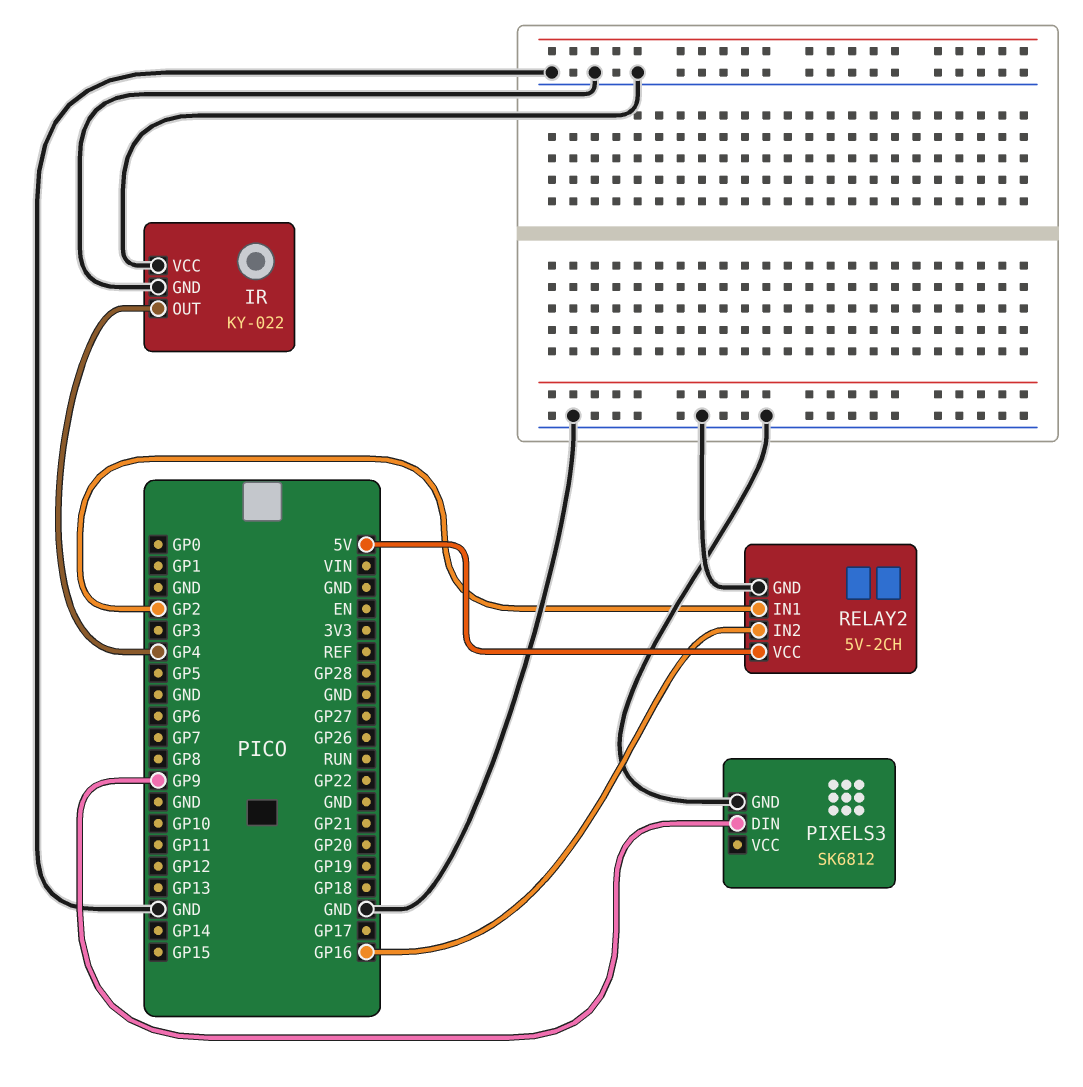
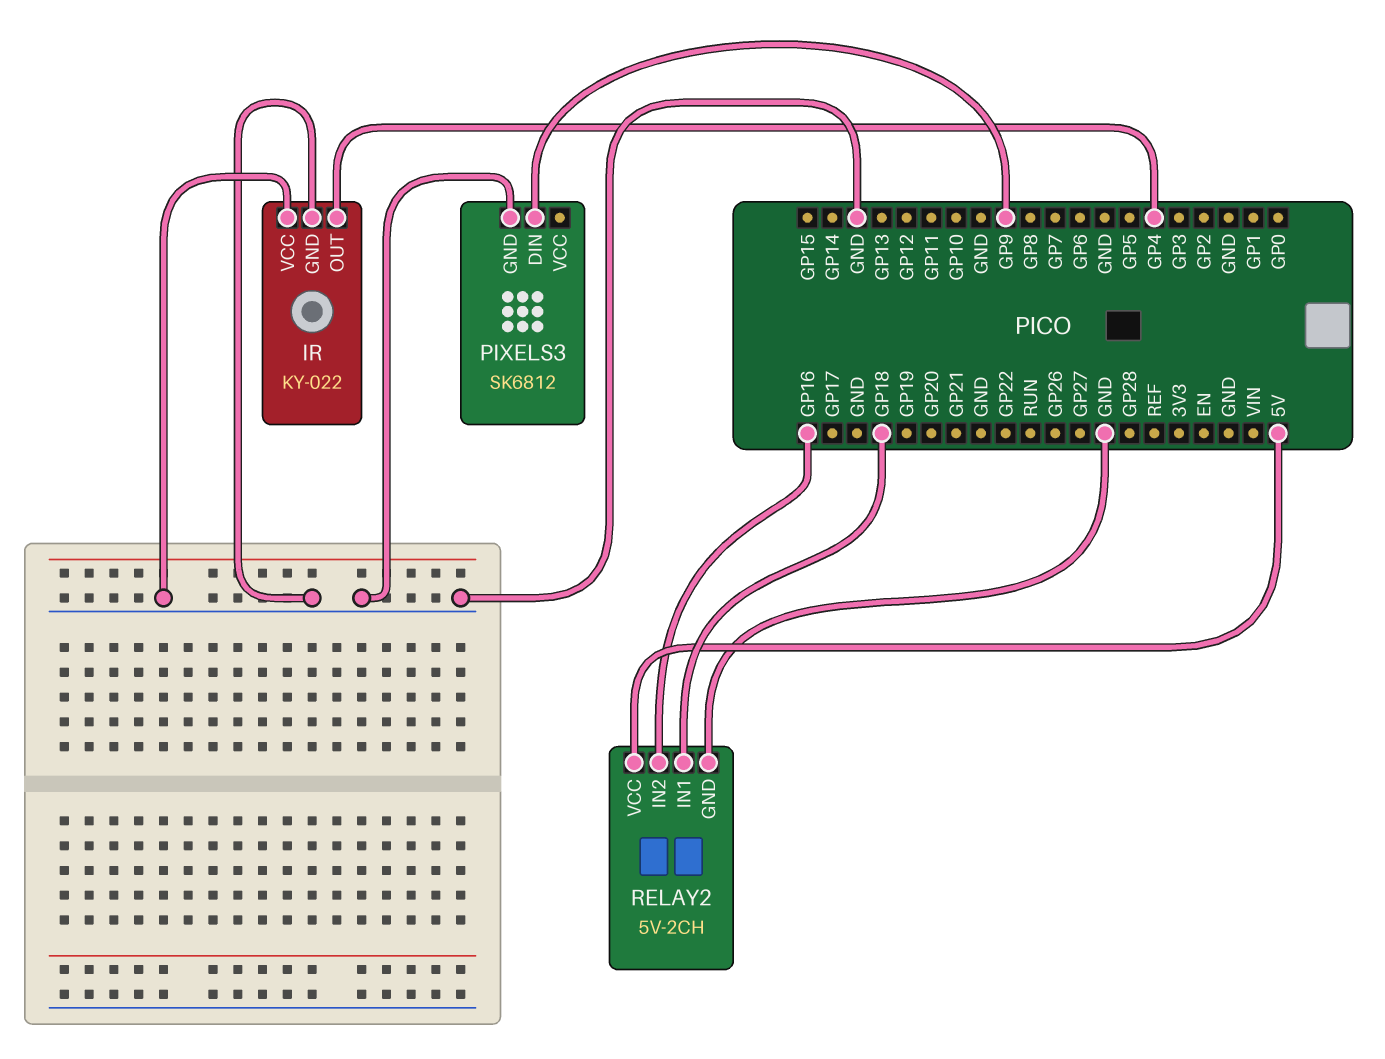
RELAY2 pin IN1: GP2 -> GP18

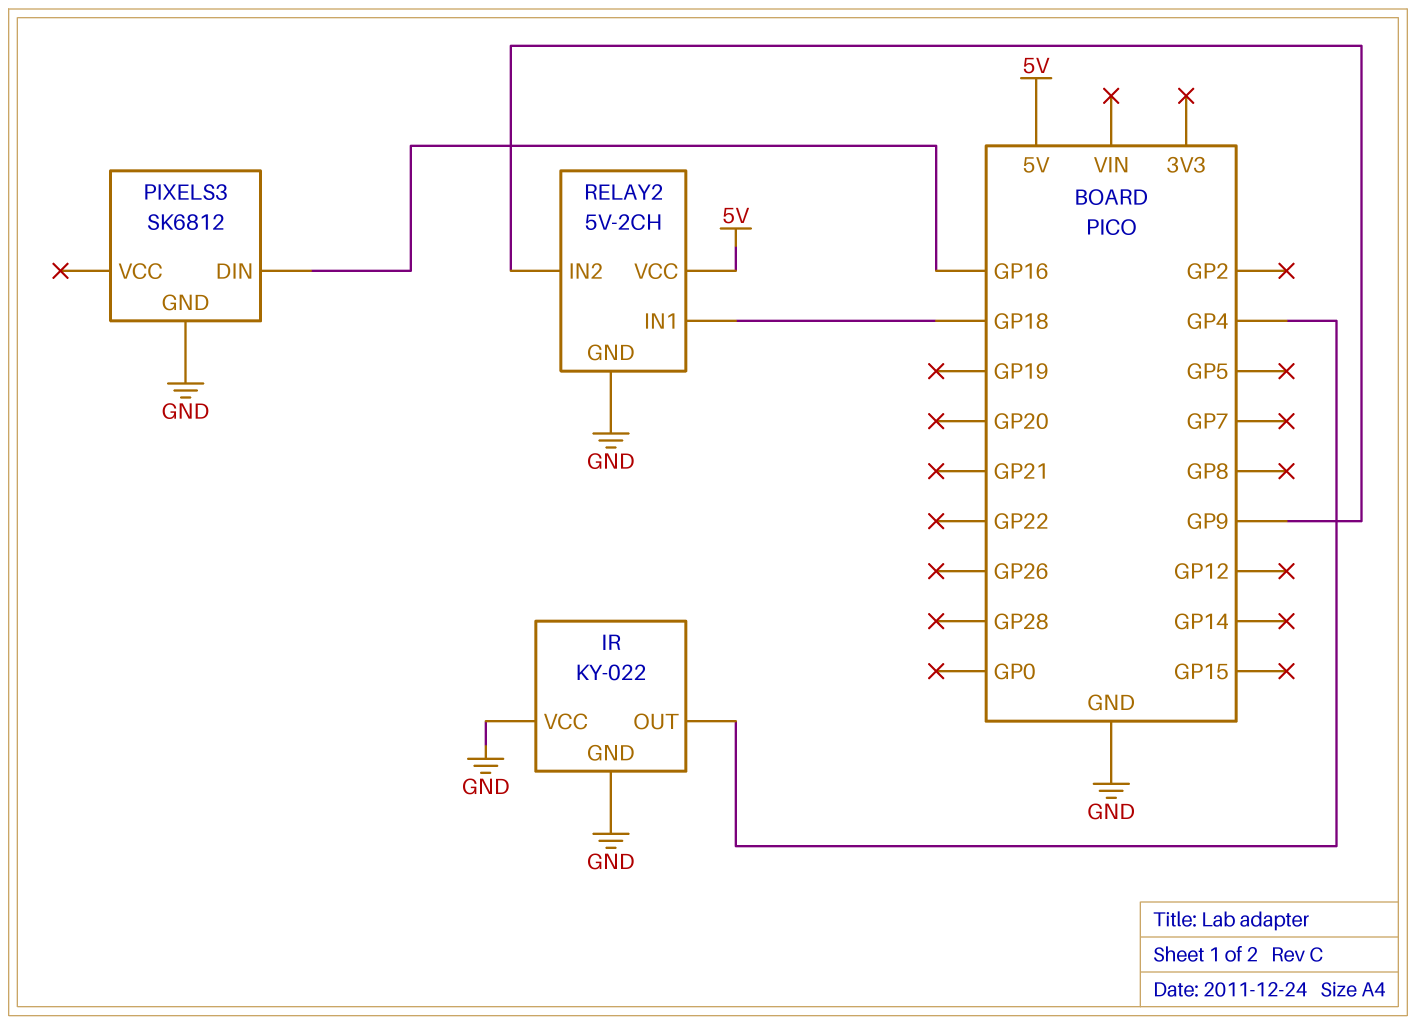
PIXELS3 pin DIN: GP9 -> GP16
RELAY2 pin IN2: GP16 -> GP9

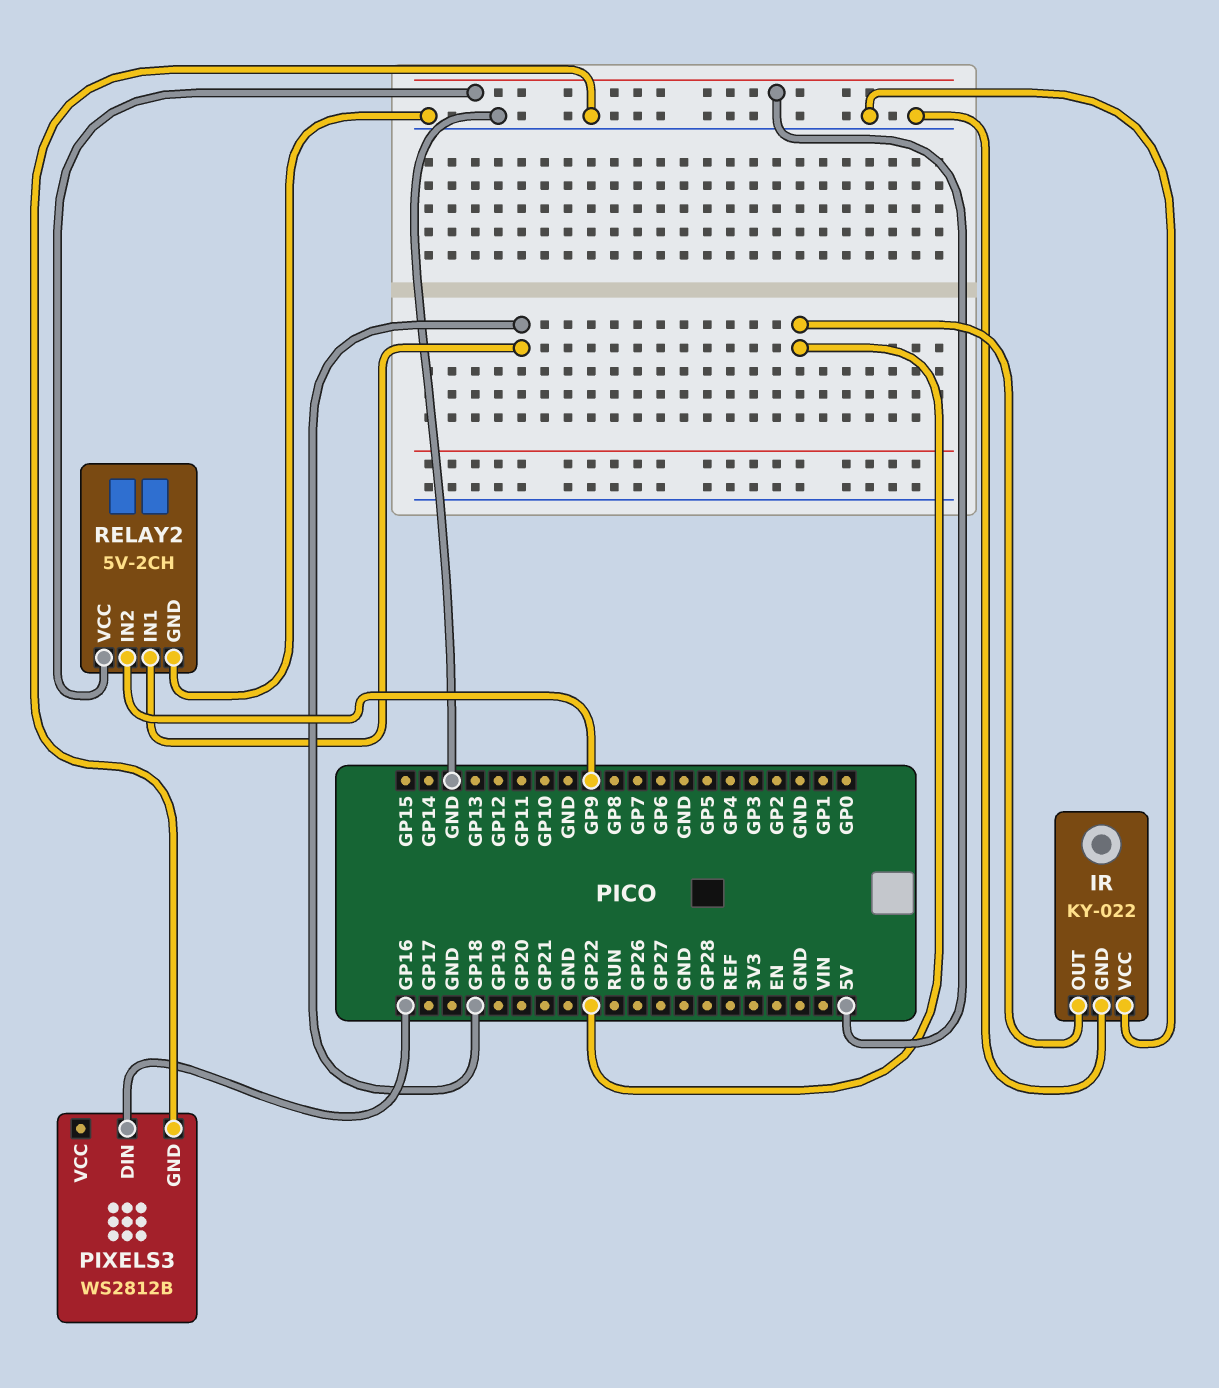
IR pin OUT: GP4 -> GP22
PIXELS3: SK6812 -> WS2812B

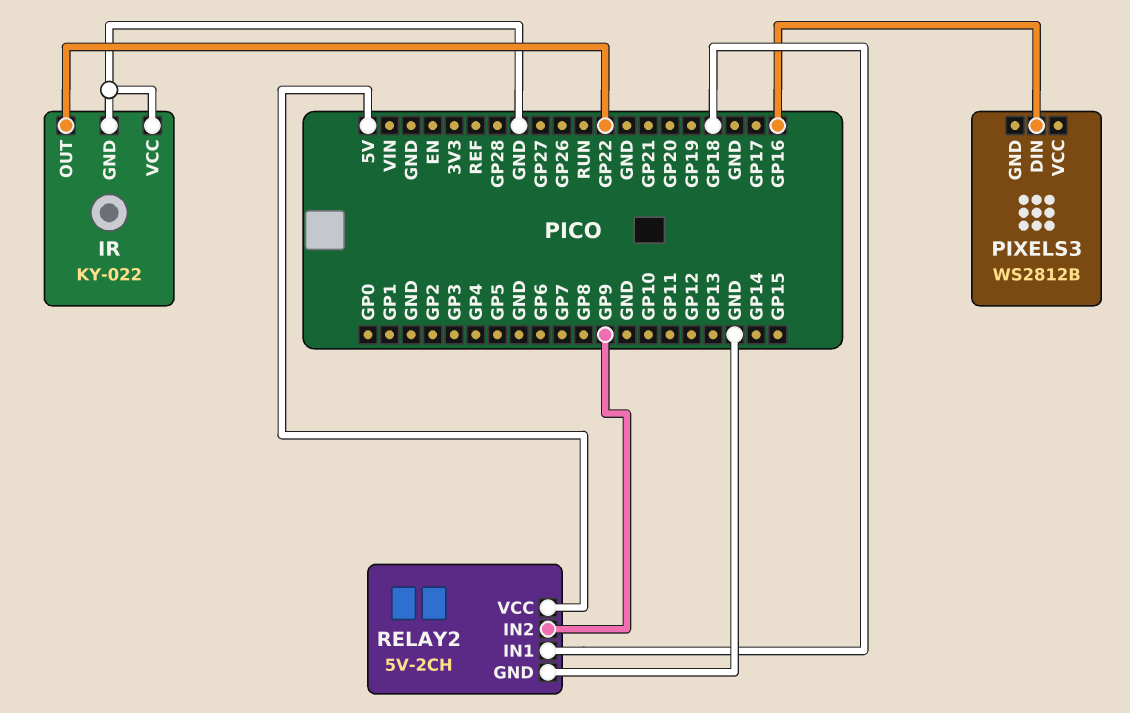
PIXELS3 pin GND: GND -> none

